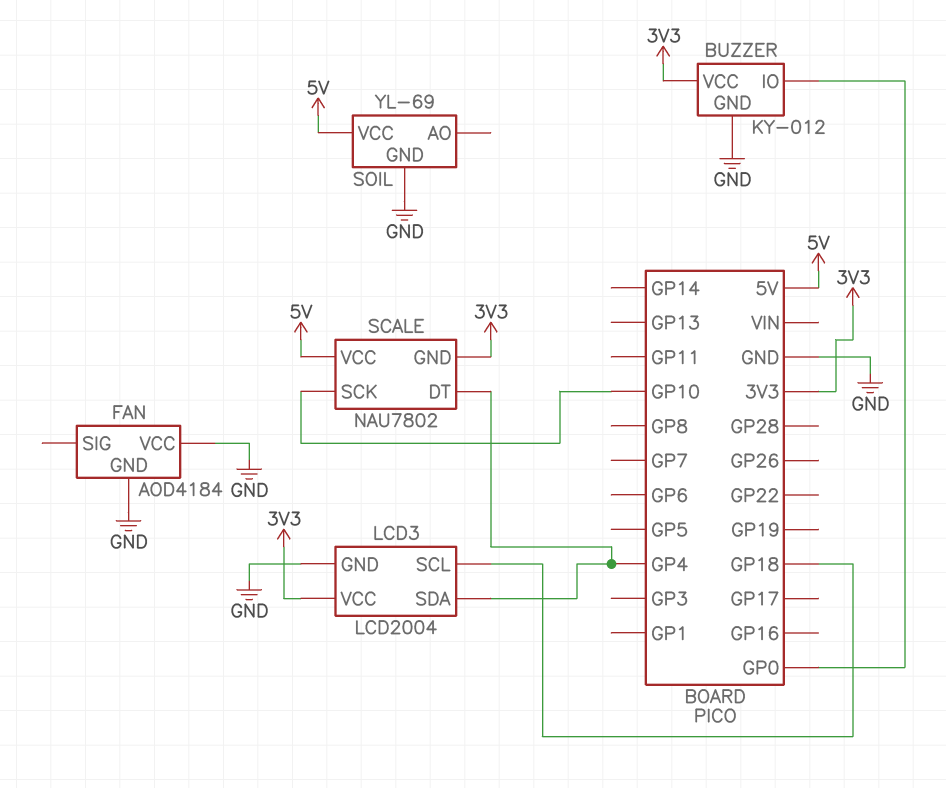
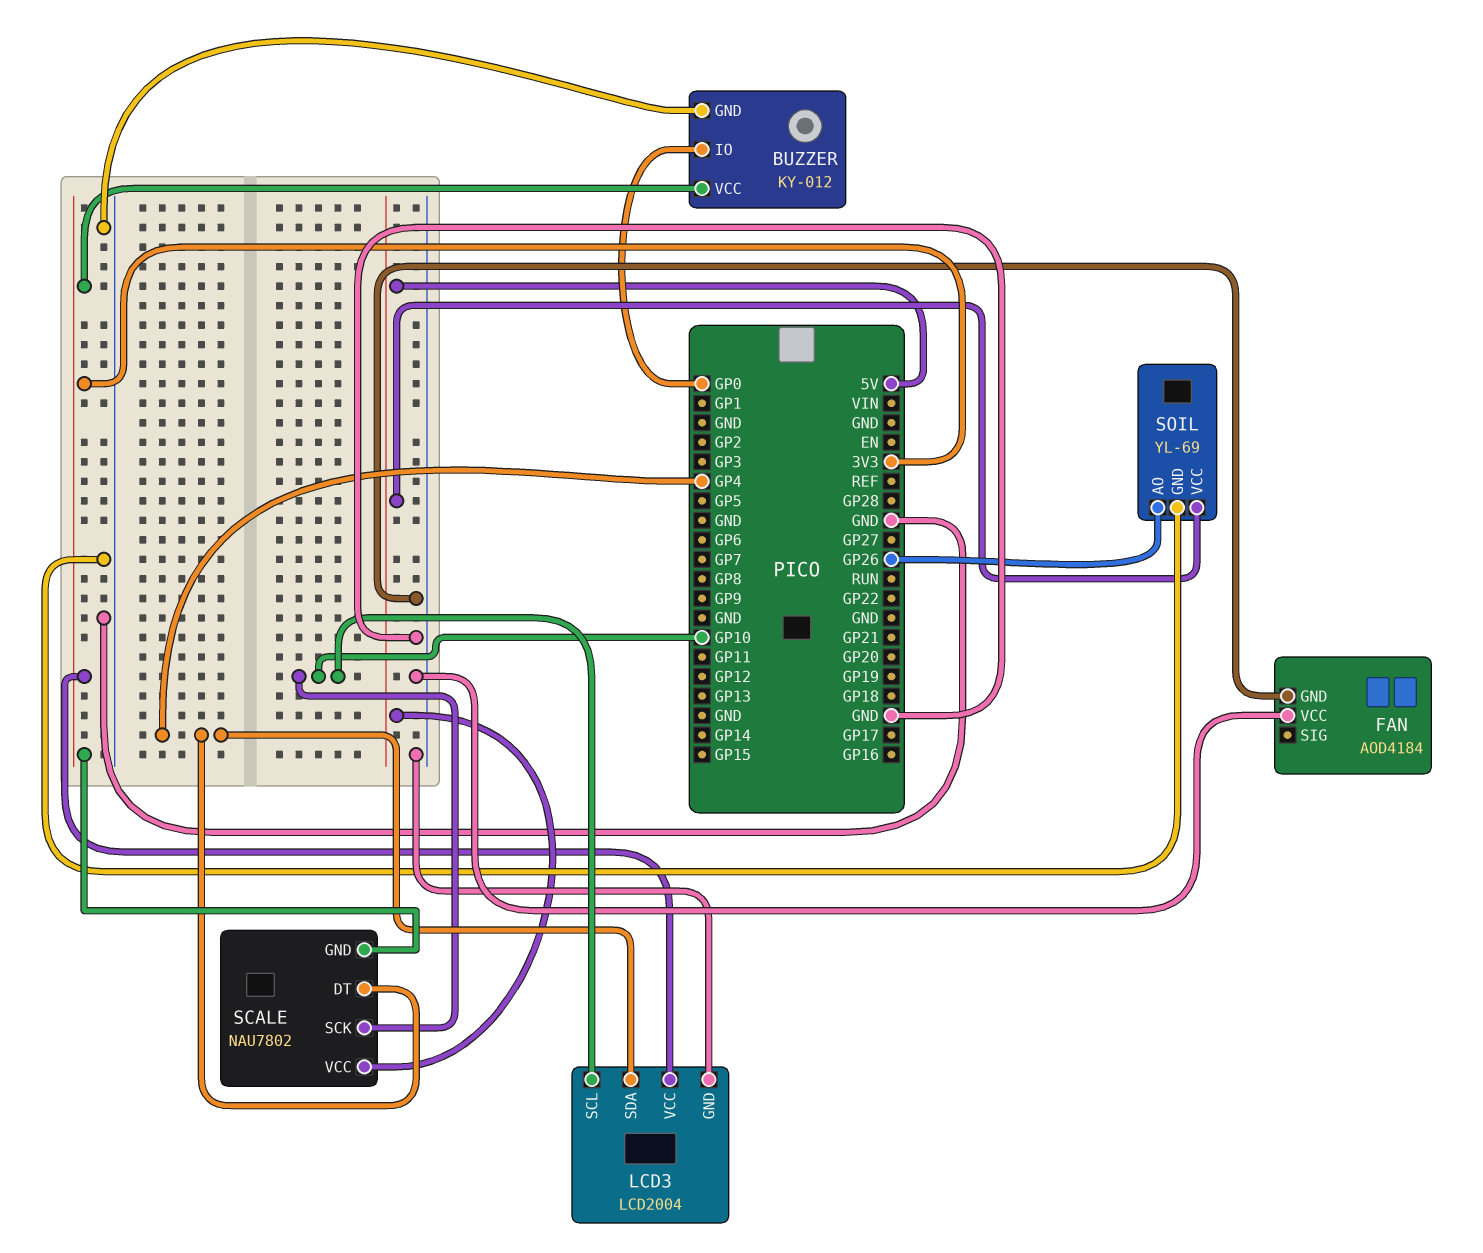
LCD3 pin SCL: GP18 -> GP10
SOIL pin AO: none -> GP26

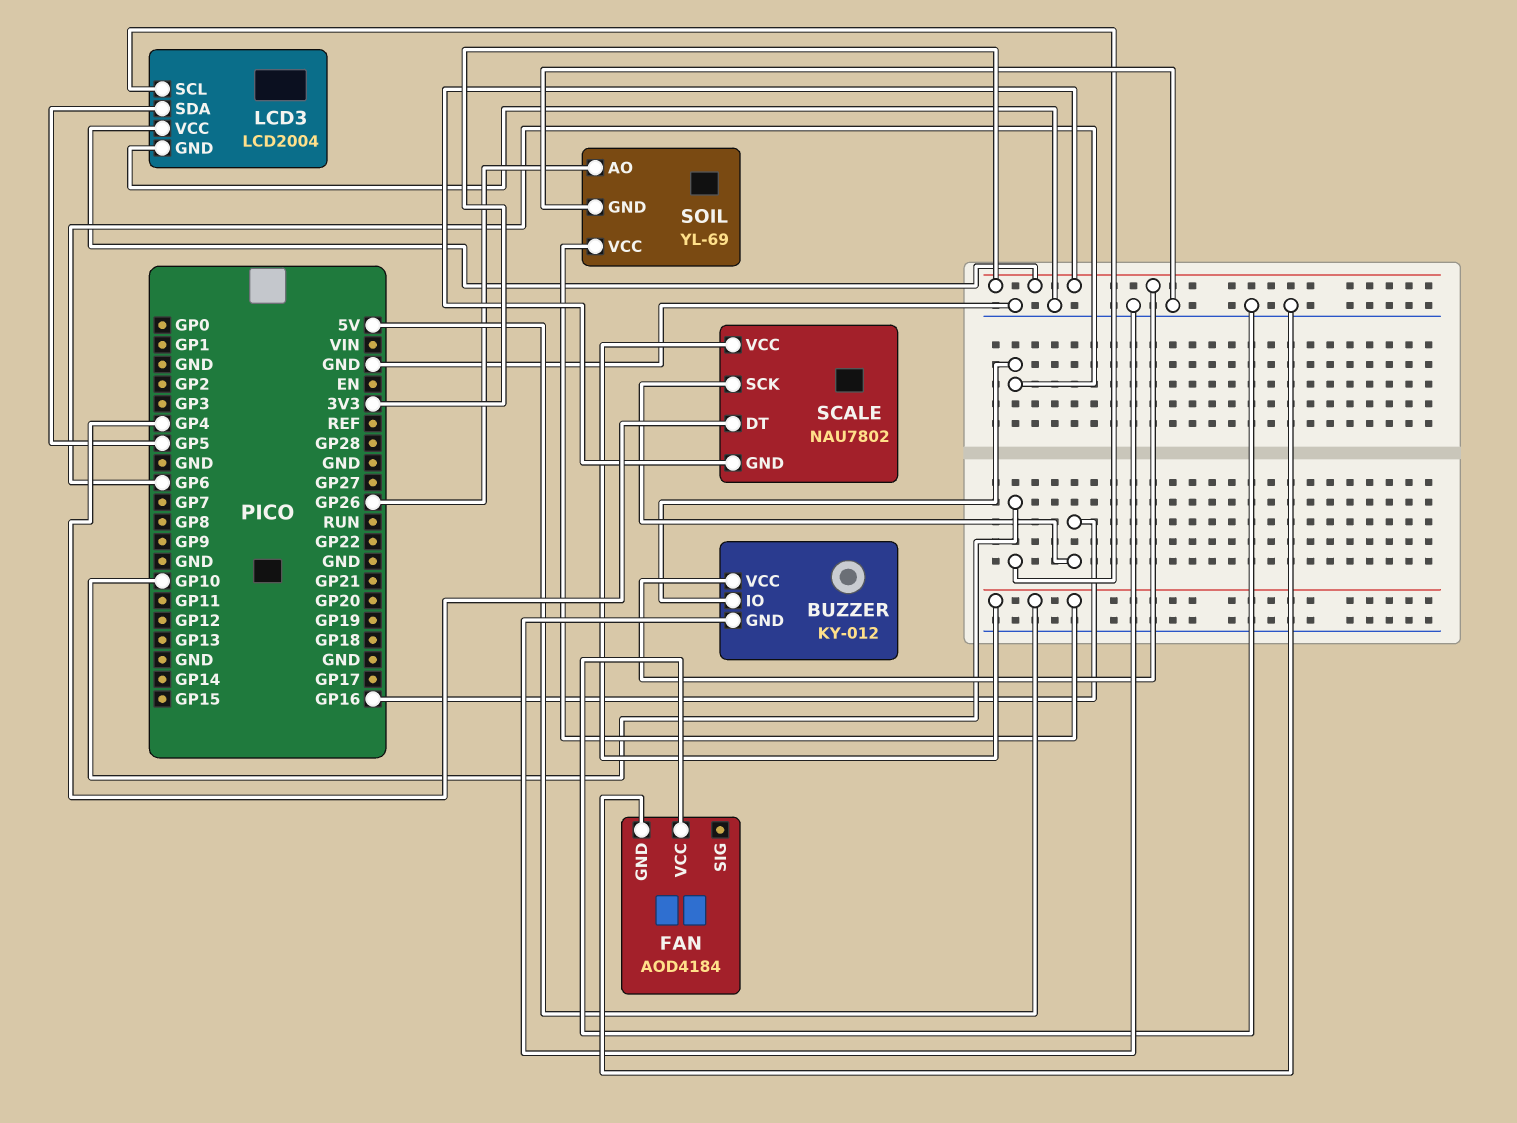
BUZZER pin IO: GP0 -> GP6
LCD3 pin SDA: GP4 -> GP5
SCALE pin SCK: GP10 -> GP16

